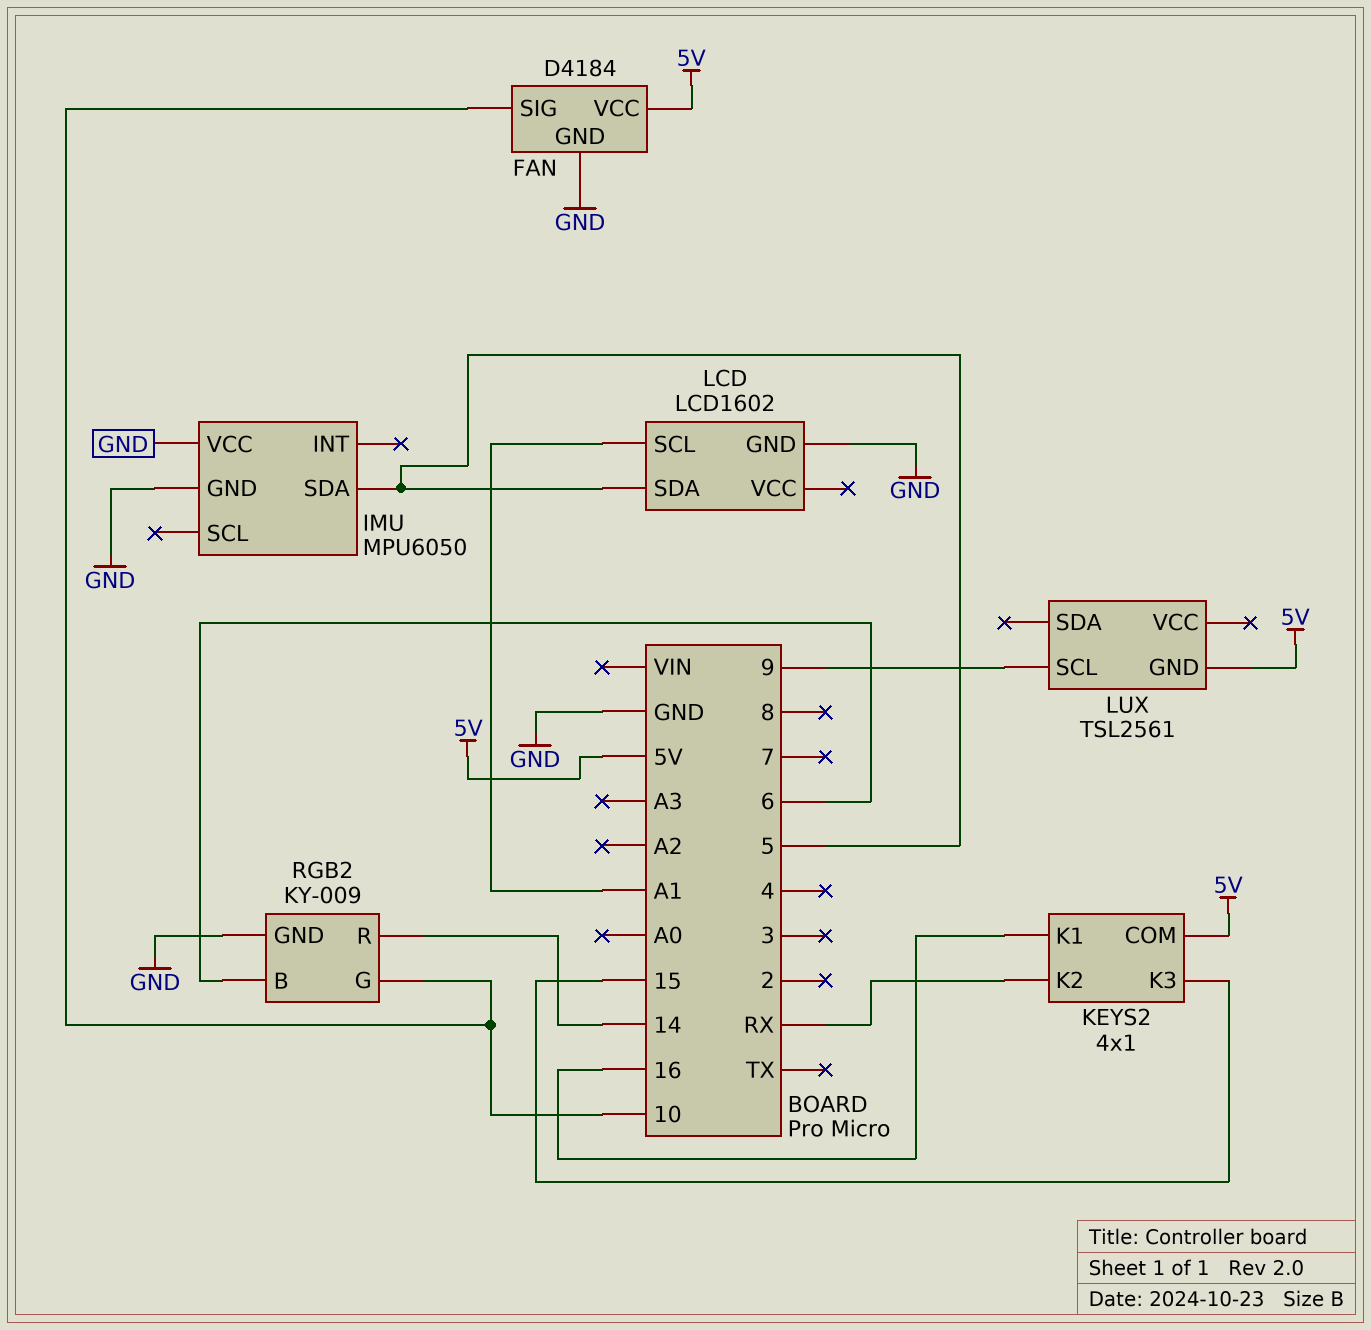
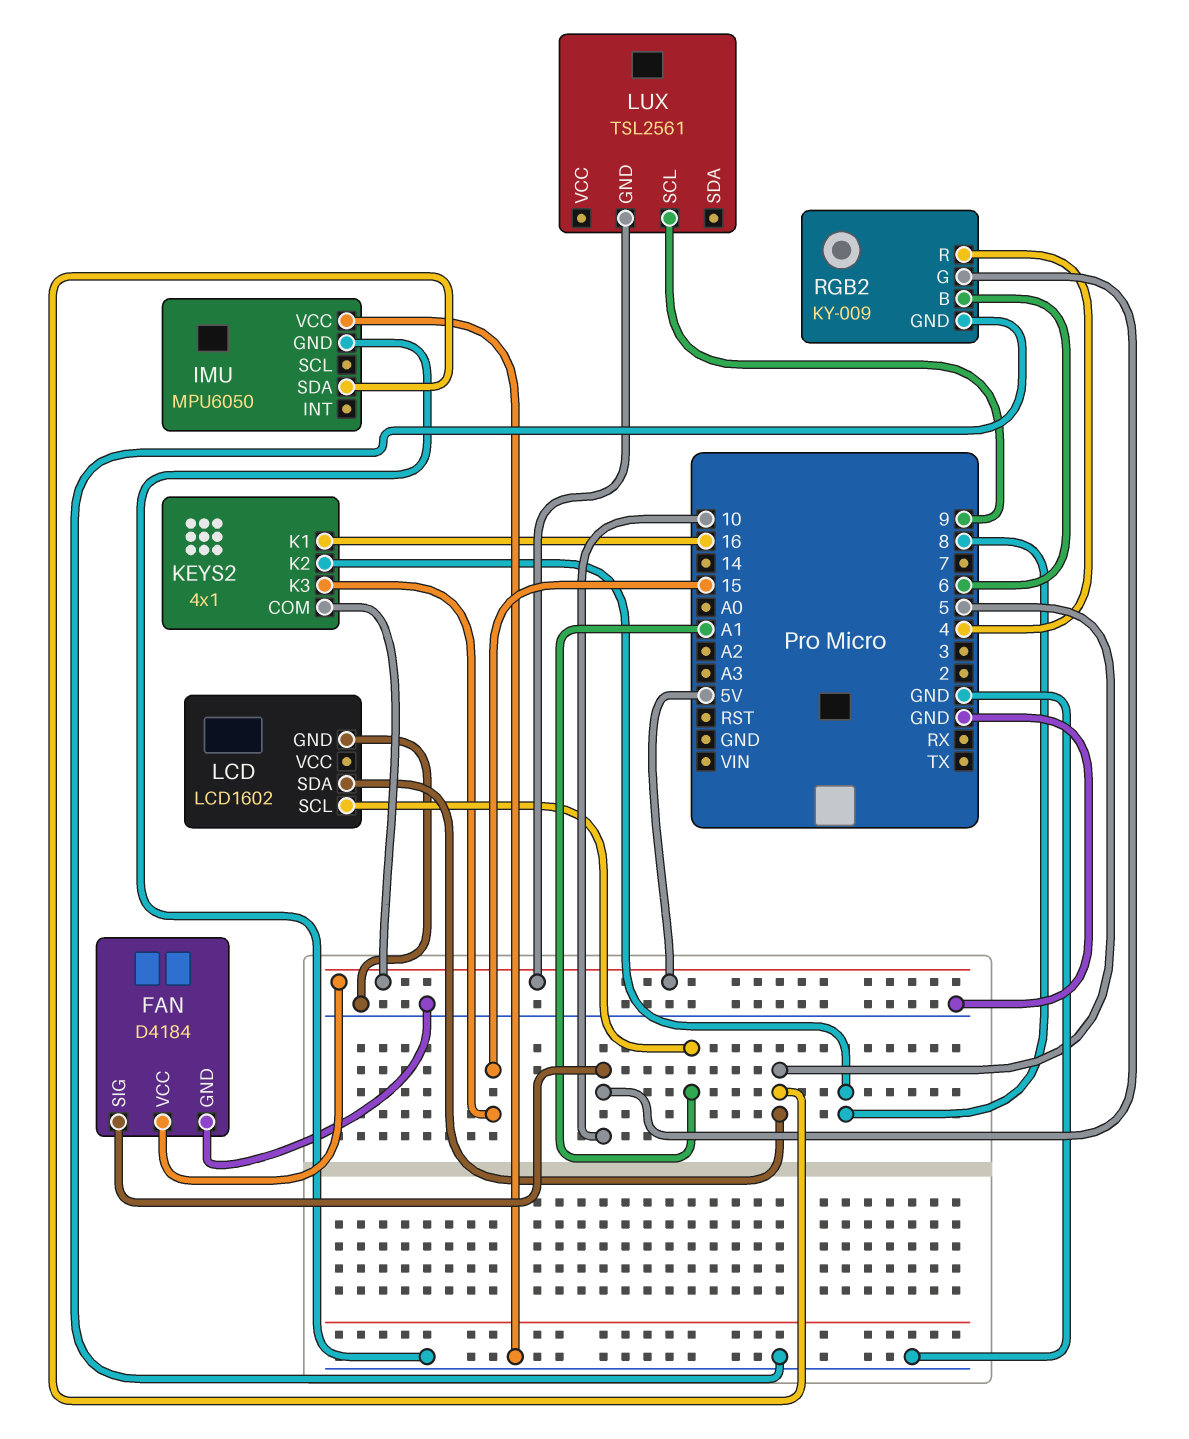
KEYS2 pin K2: RX -> 8
RGB2 pin R: 14 -> 4

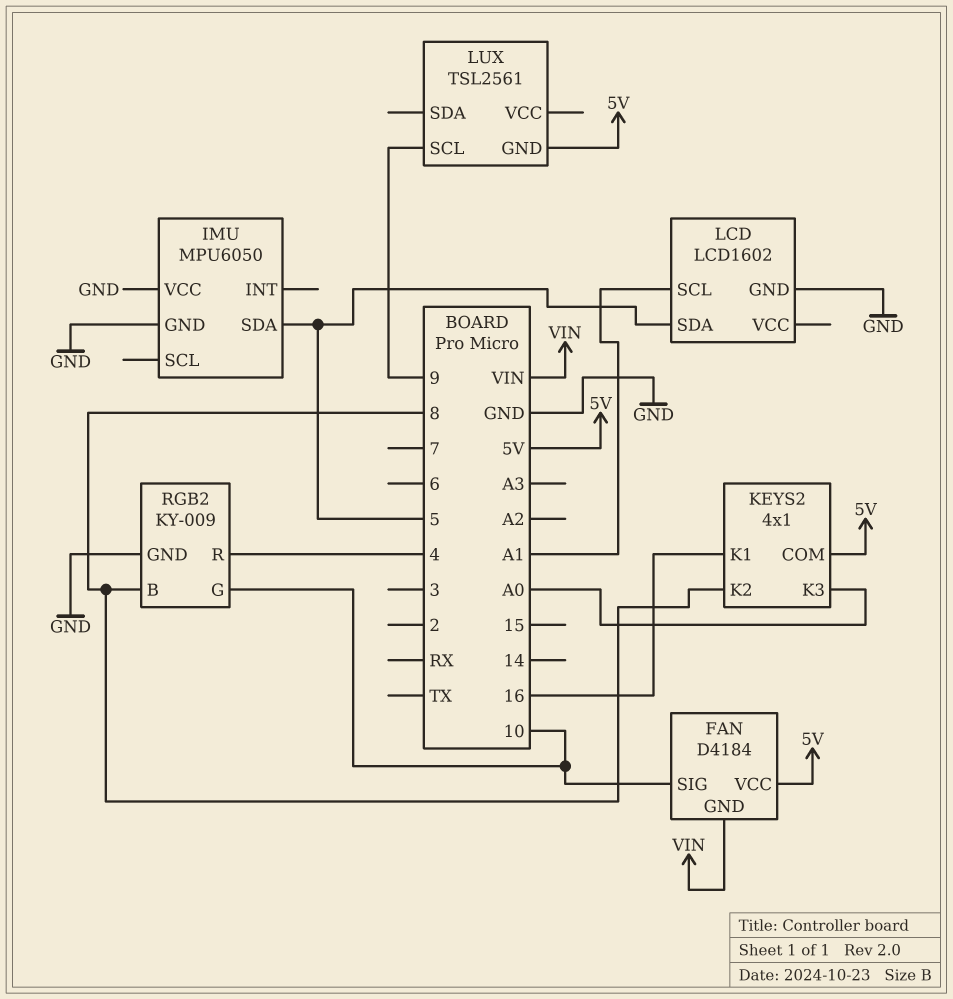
FAN pin GND: GND -> VIN
KEYS2 pin K3: 15 -> A0
RGB2 pin B: 6 -> 8

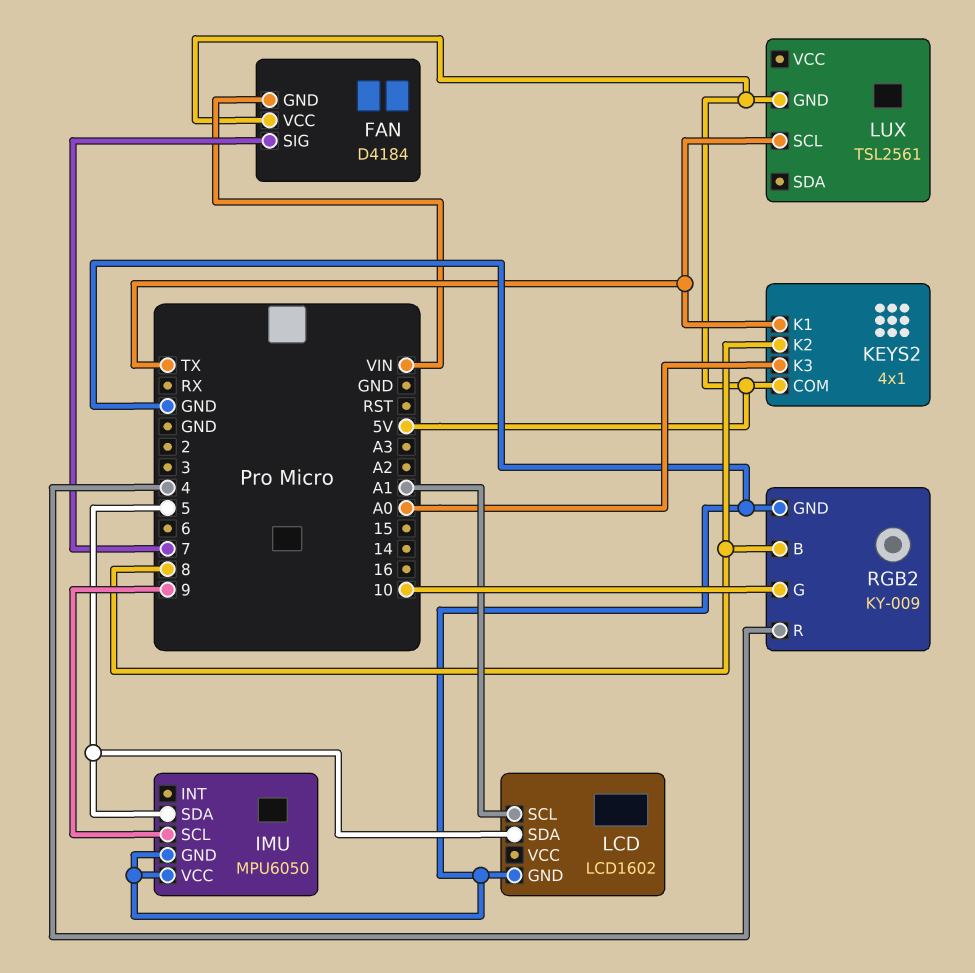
FAN pin SIG: 10 -> 7
IMU pin SCL: none -> 9
KEYS2 pin K1: 16 -> TX
LUX pin SCL: 9 -> TX

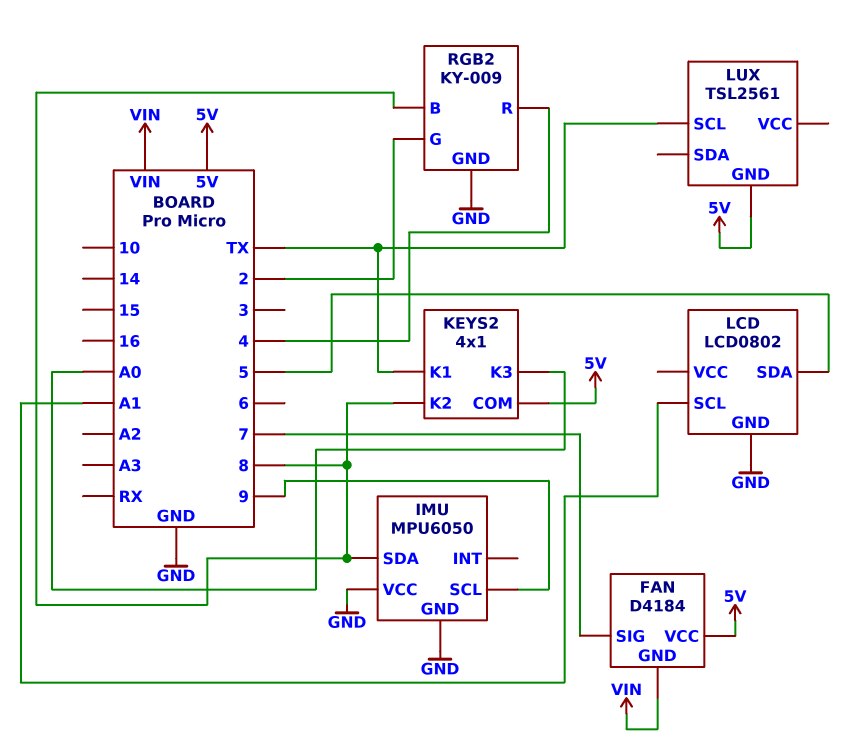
IMU pin SDA: 5 -> 8
LCD: LCD1602 -> LCD0802
RGB2 pin G: 10 -> 2

